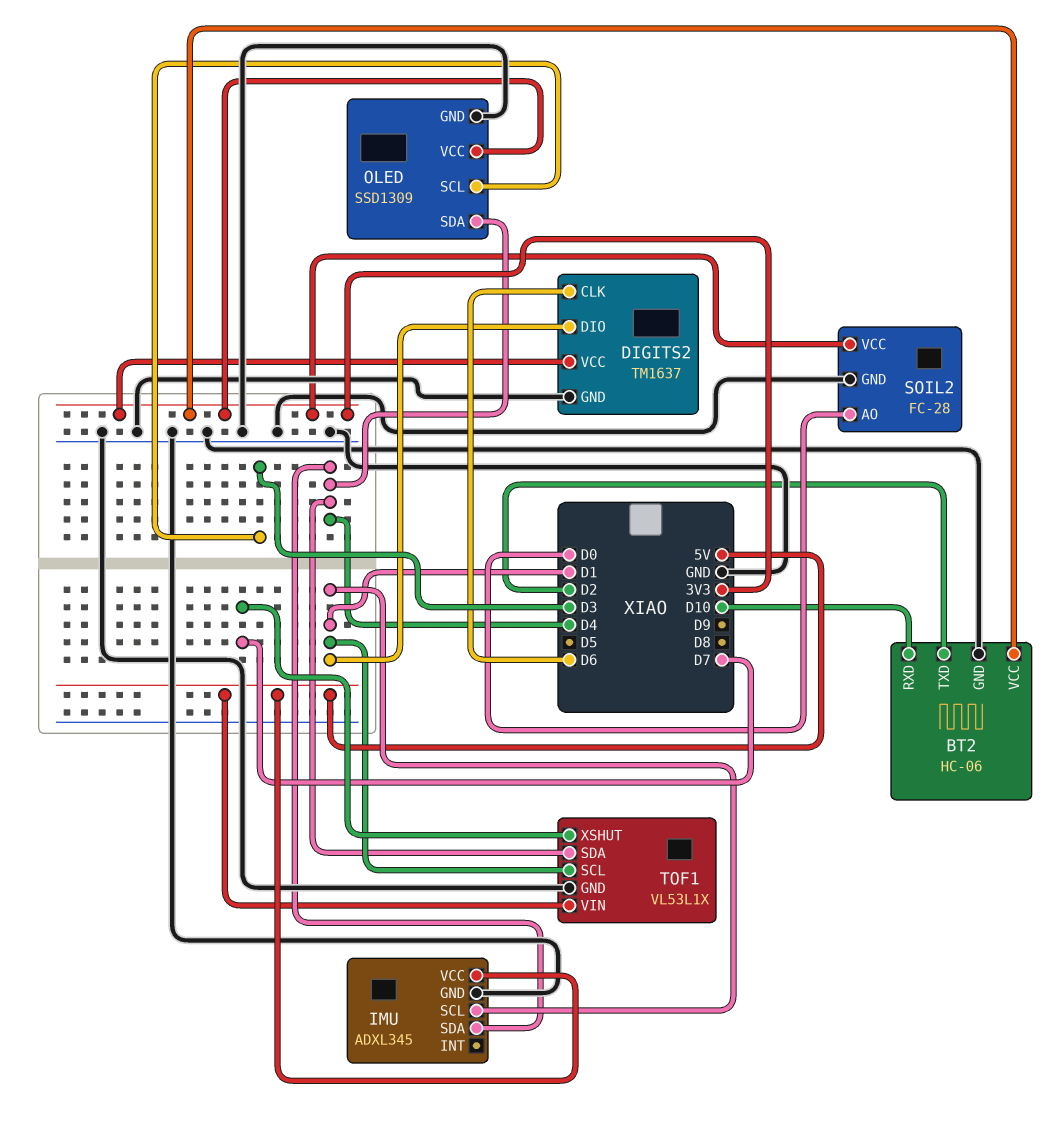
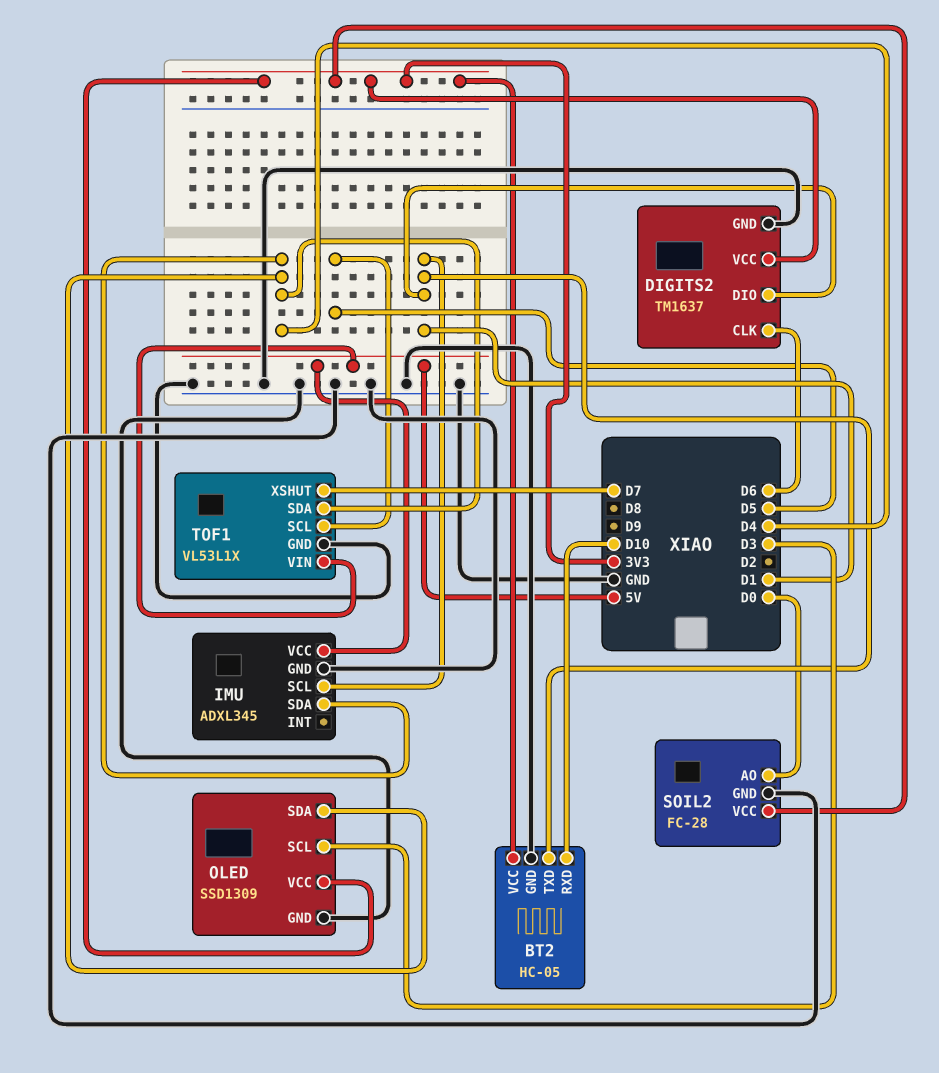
BT2: HC-06 -> HC-05
BT2 pin TXD: D2 -> D1
TOF1 pin SCL: D1 -> D5

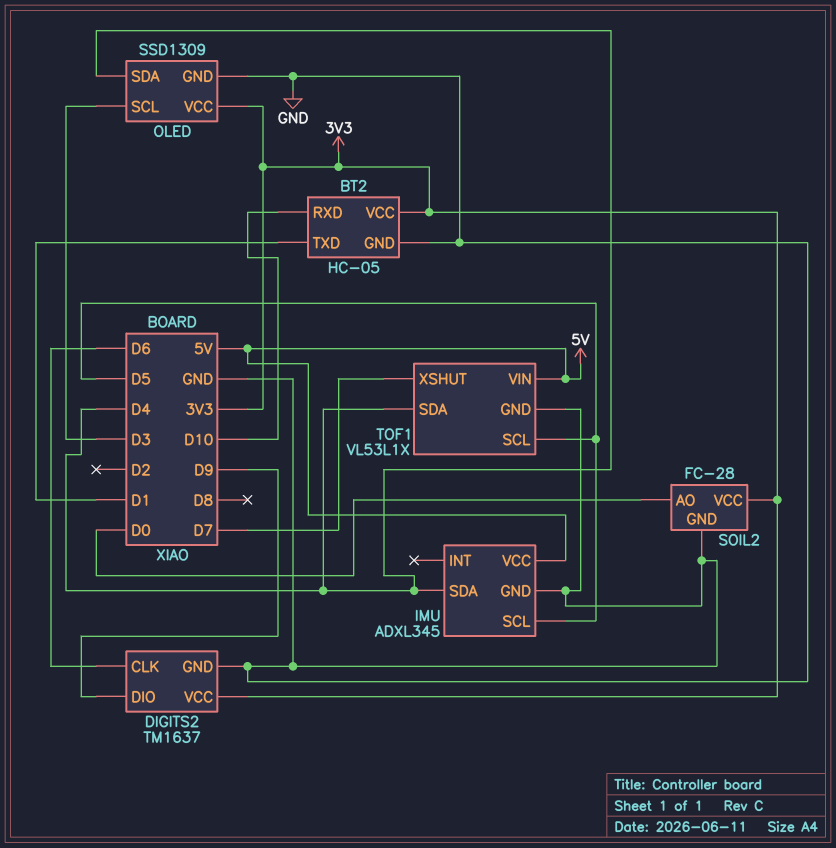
DIGITS2 pin DIO: D1 -> D9
IMU pin SCL: D1 -> D5

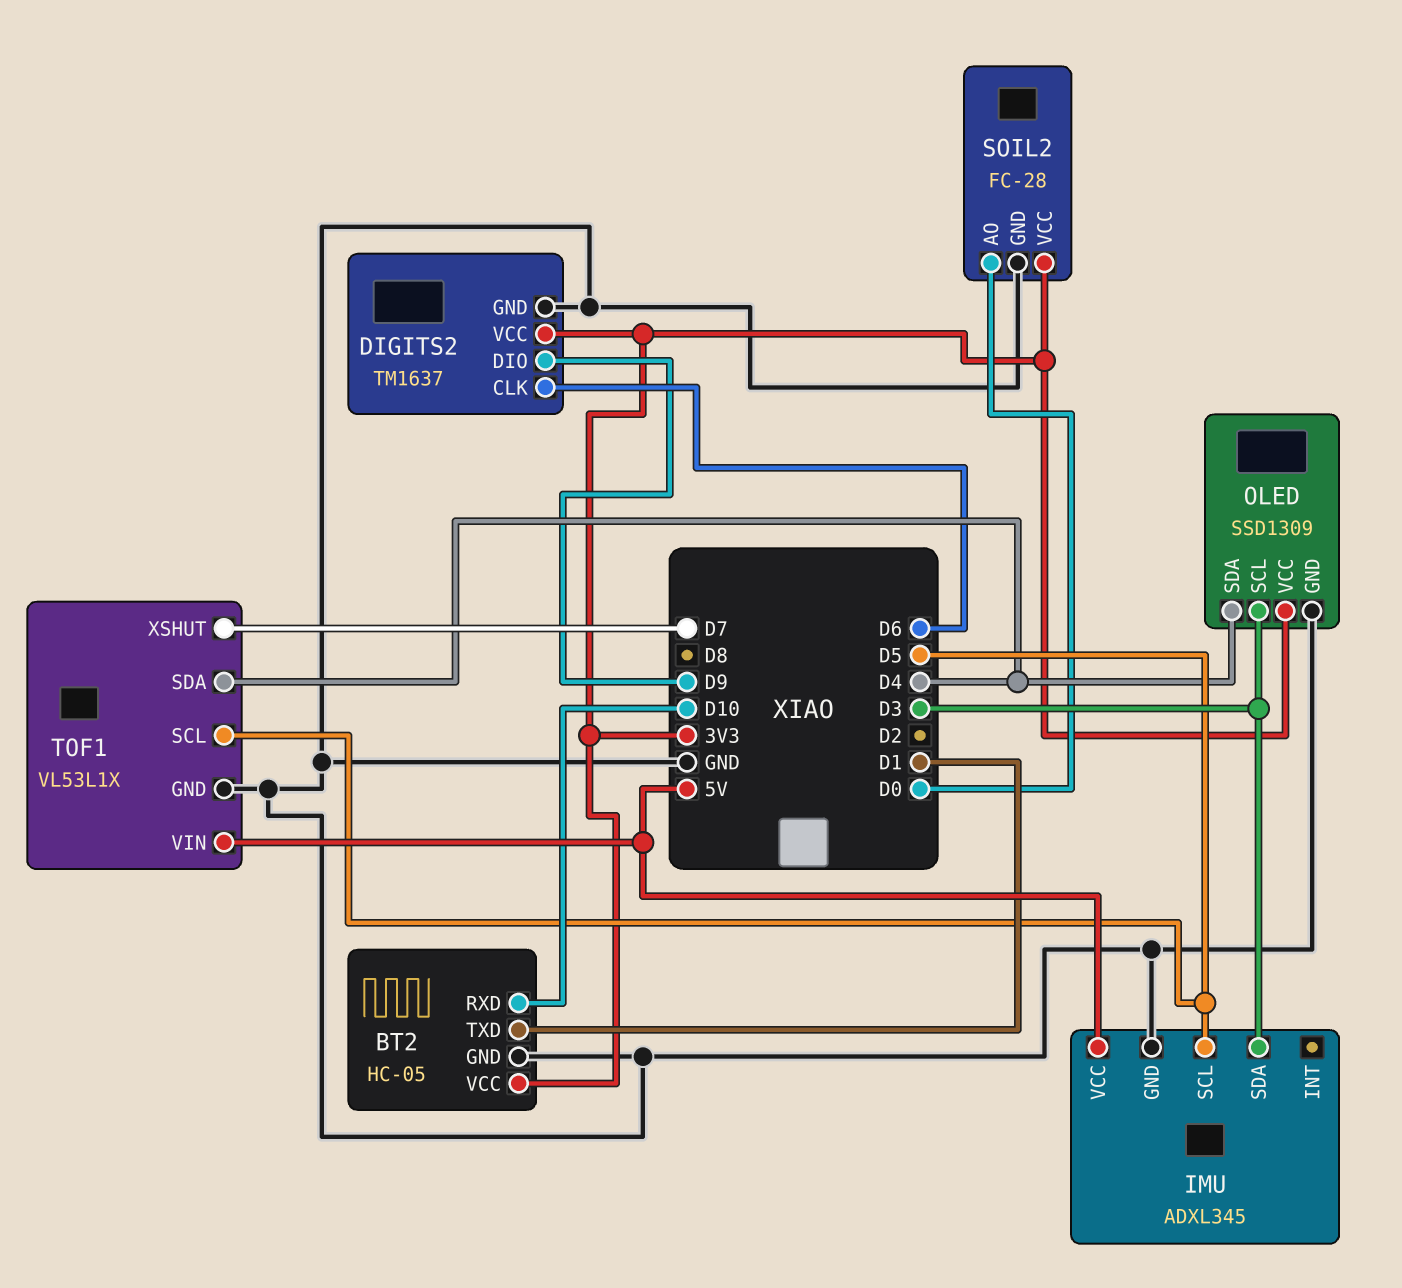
IMU pin SDA: D4 -> D3

